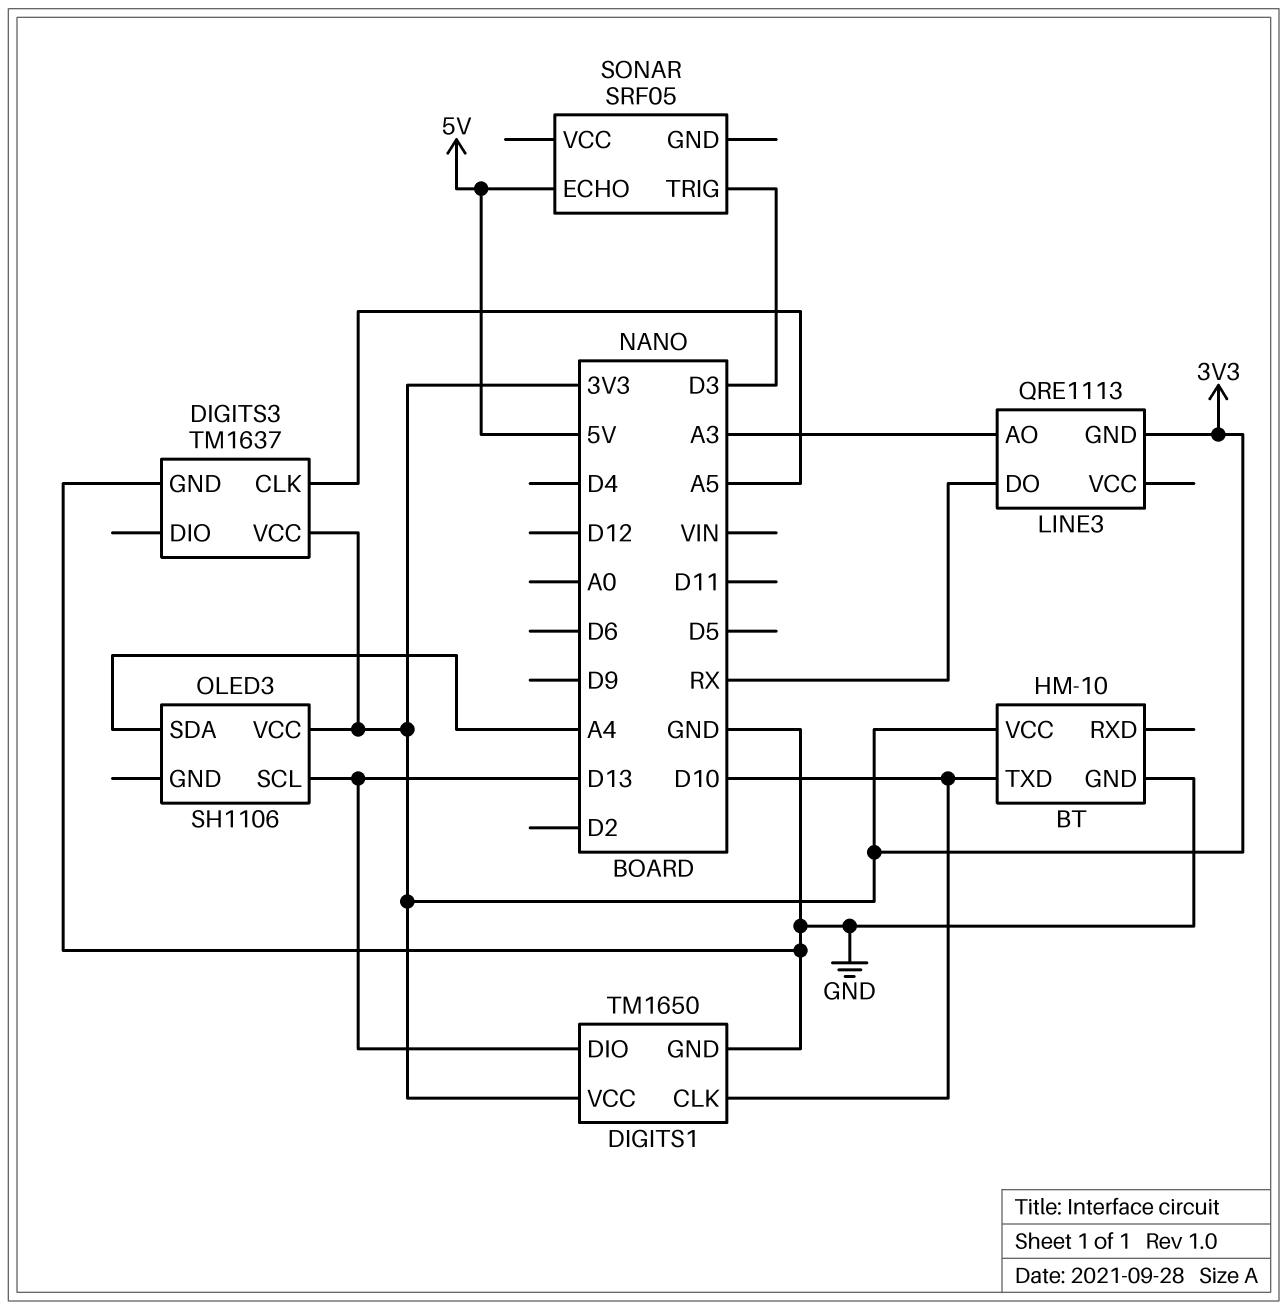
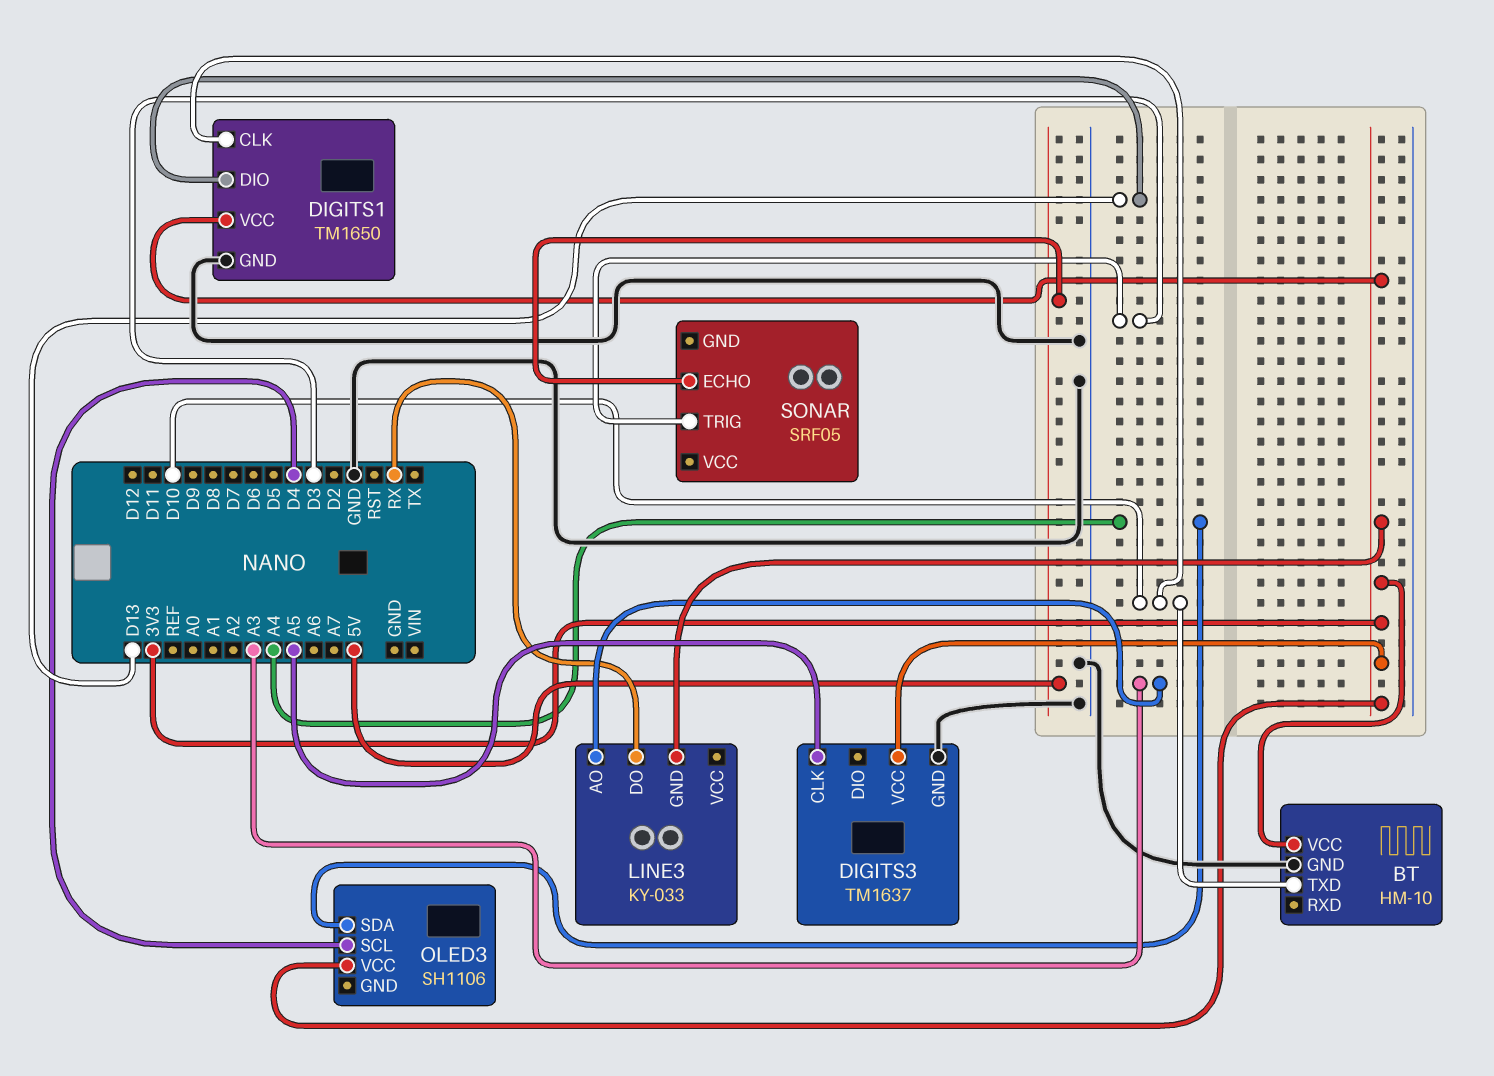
LINE3: QRE1113 -> KY-033
OLED3 pin SCL: D13 -> D4

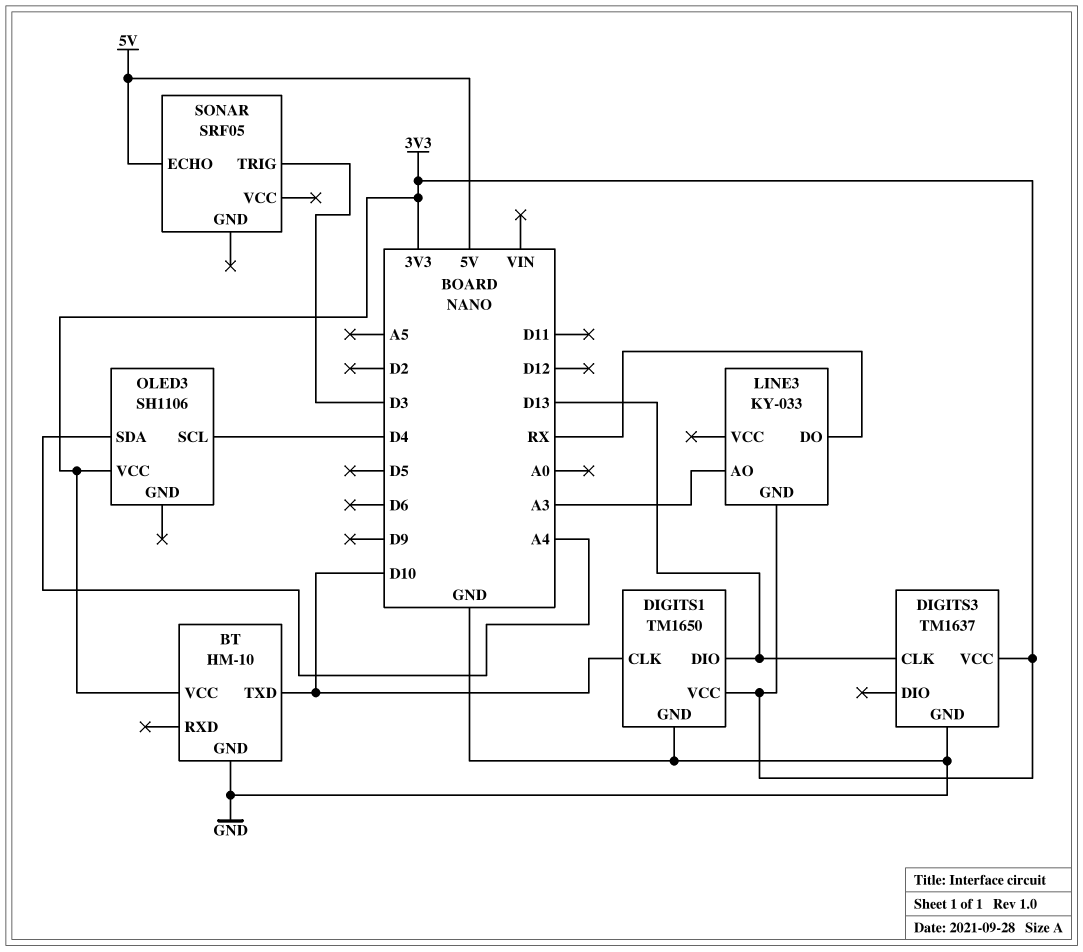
DIGITS3 pin CLK: A5 -> D13

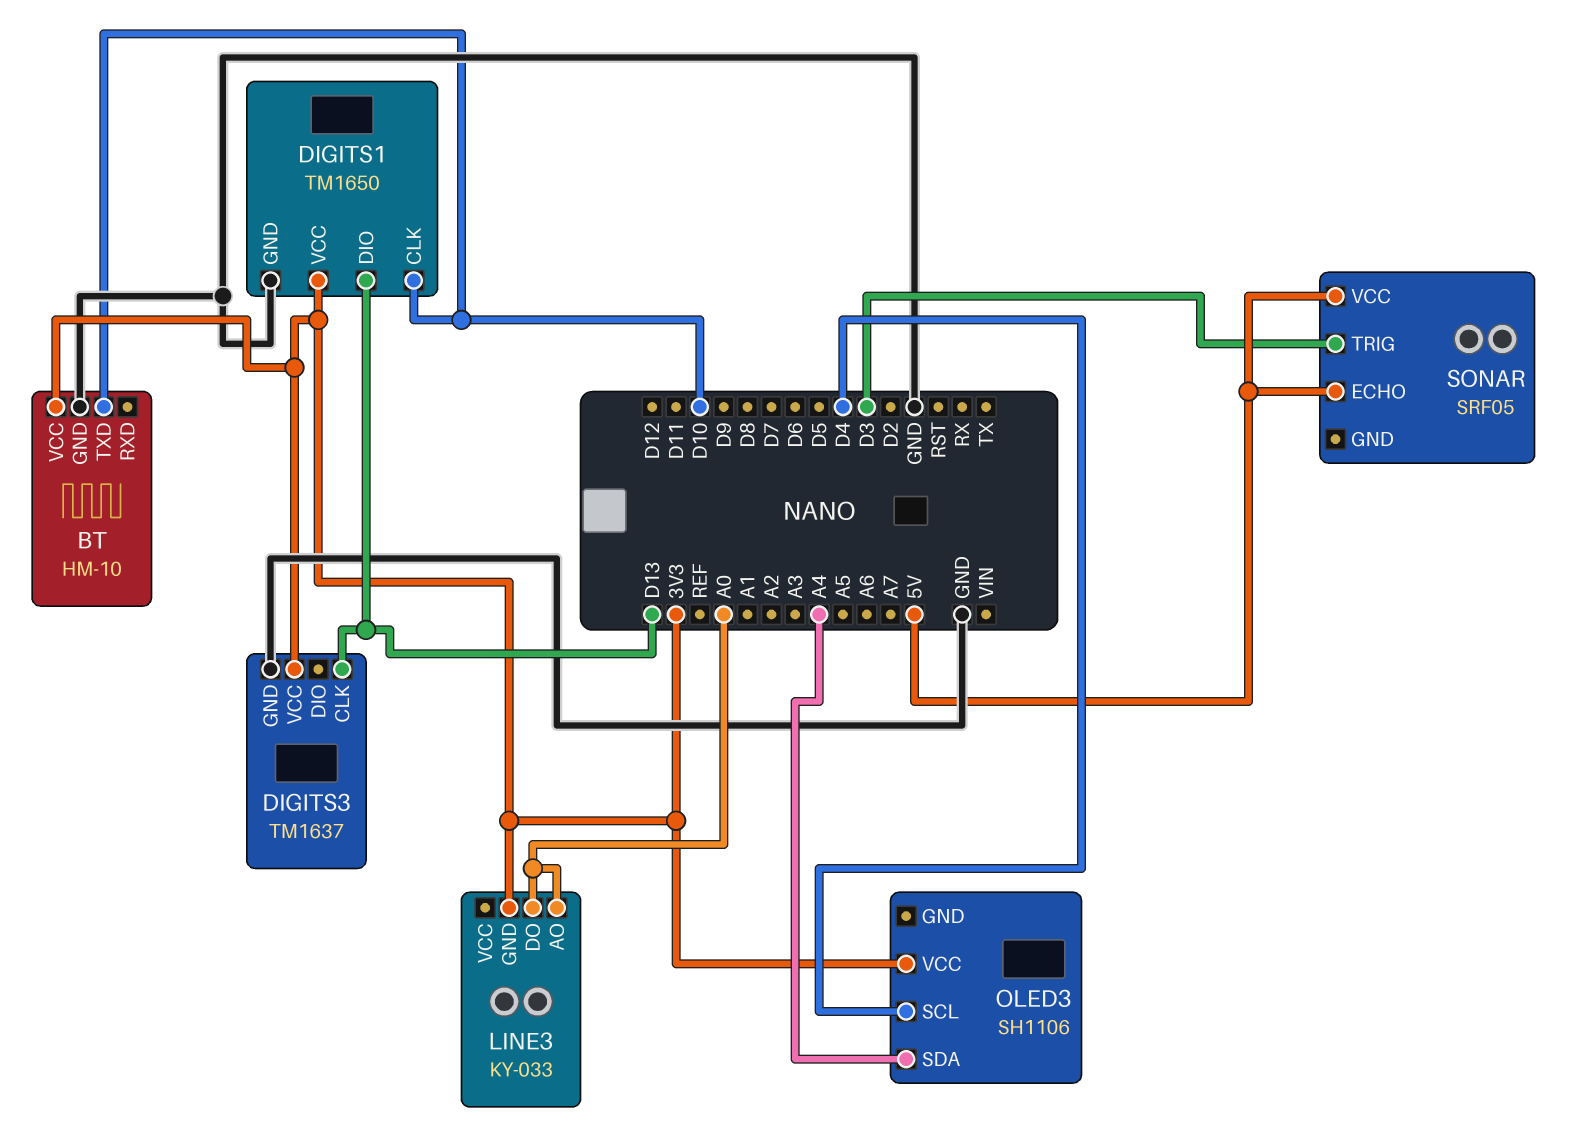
LINE3 pin AO: A3 -> A0
LINE3 pin DO: RX -> A0
SONAR pin VCC: none -> 5V

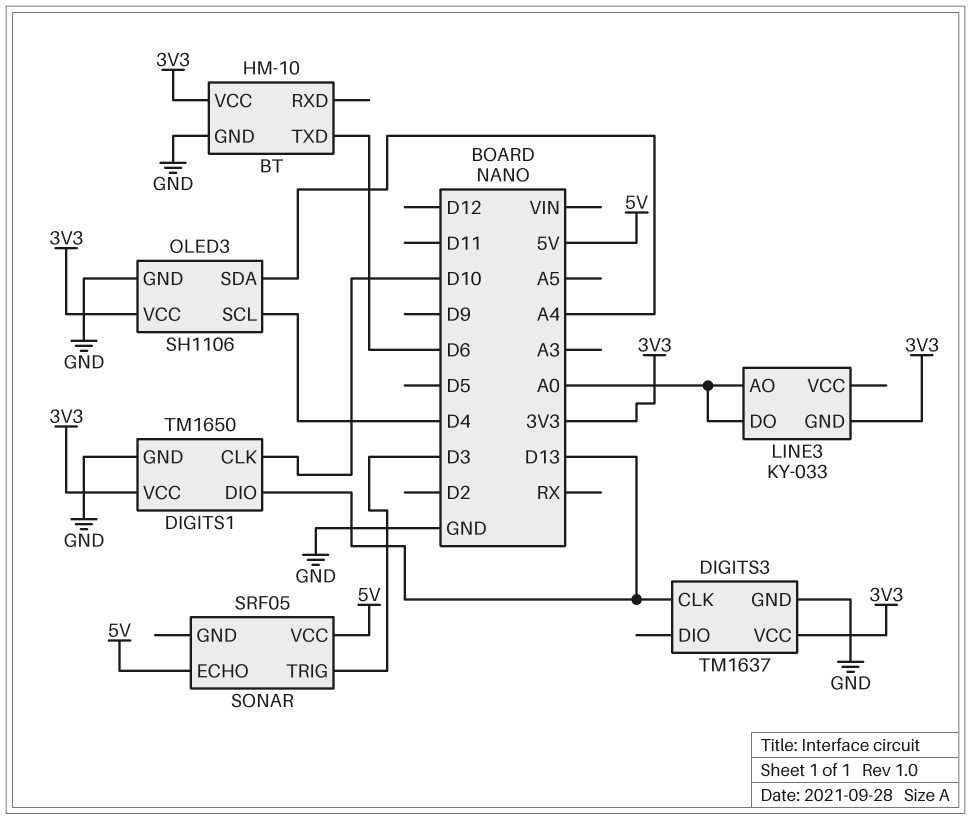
BT pin TXD: D10 -> D6
OLED3 pin GND: none -> GND

